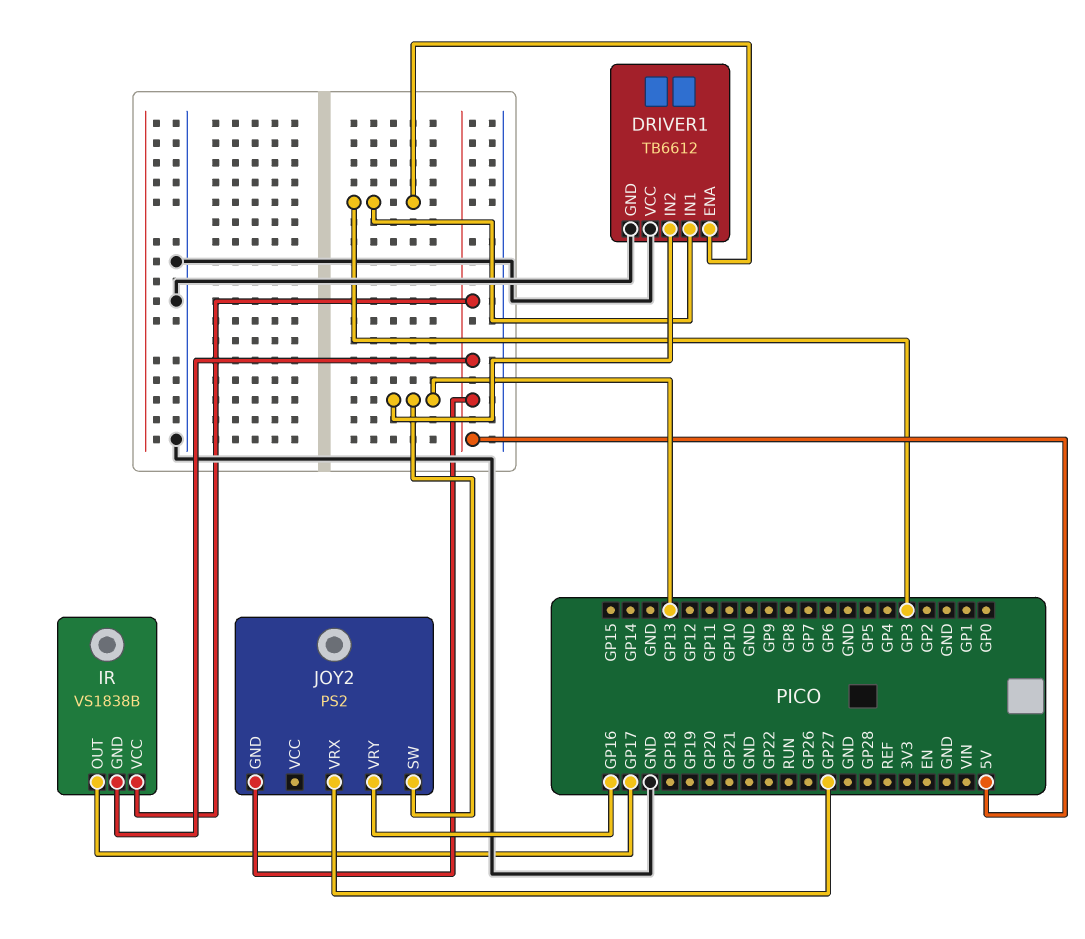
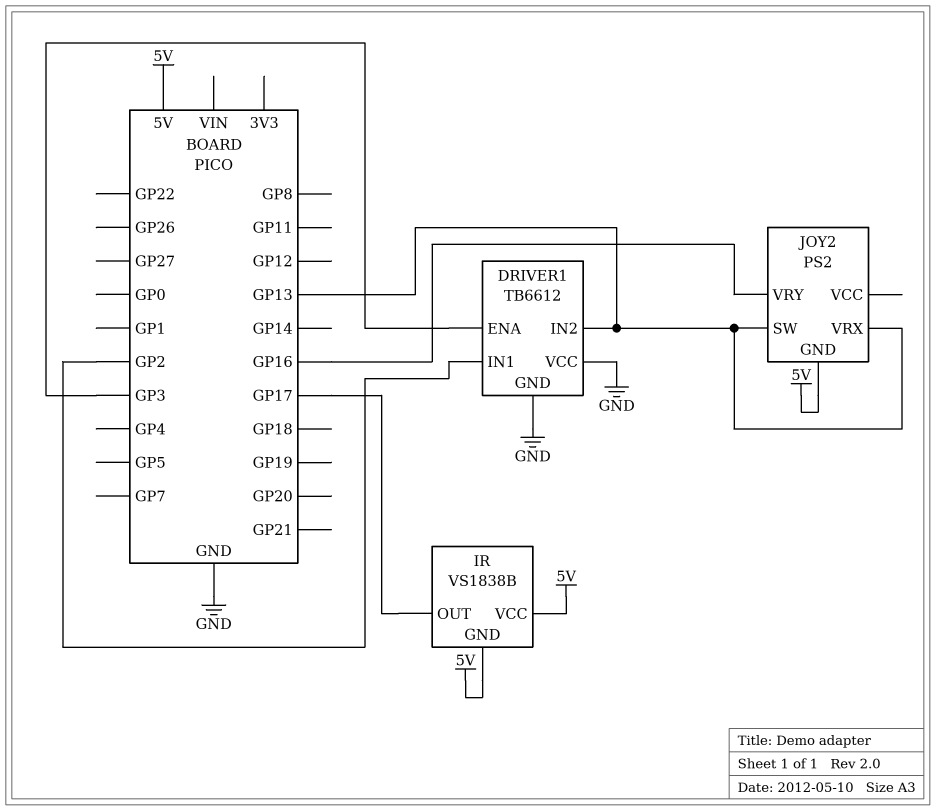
DRIVER1 pin IN1: GP3 -> GP2
JOY2 pin VRX: GP27 -> GP13

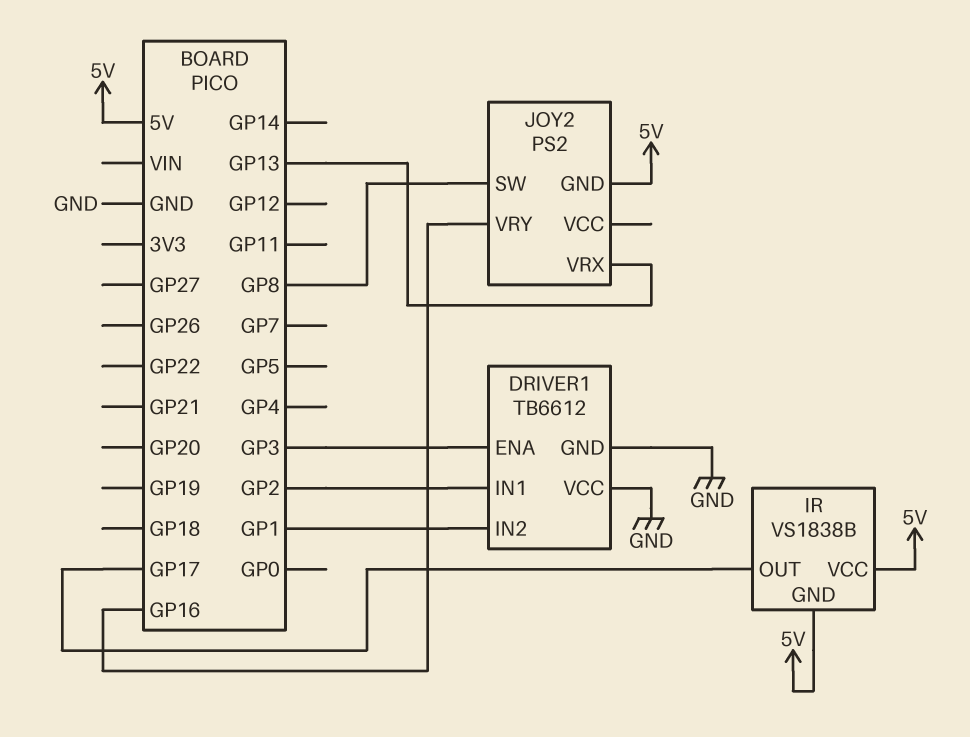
DRIVER1 pin IN2: GP13 -> GP1
JOY2 pin SW: GP13 -> GP8

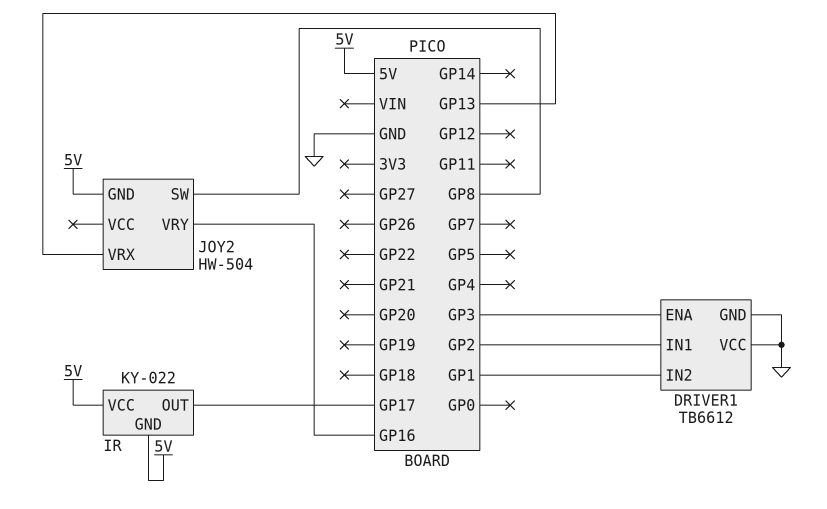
IR: VS1838B -> KY-022
JOY2: PS2 -> HW-504

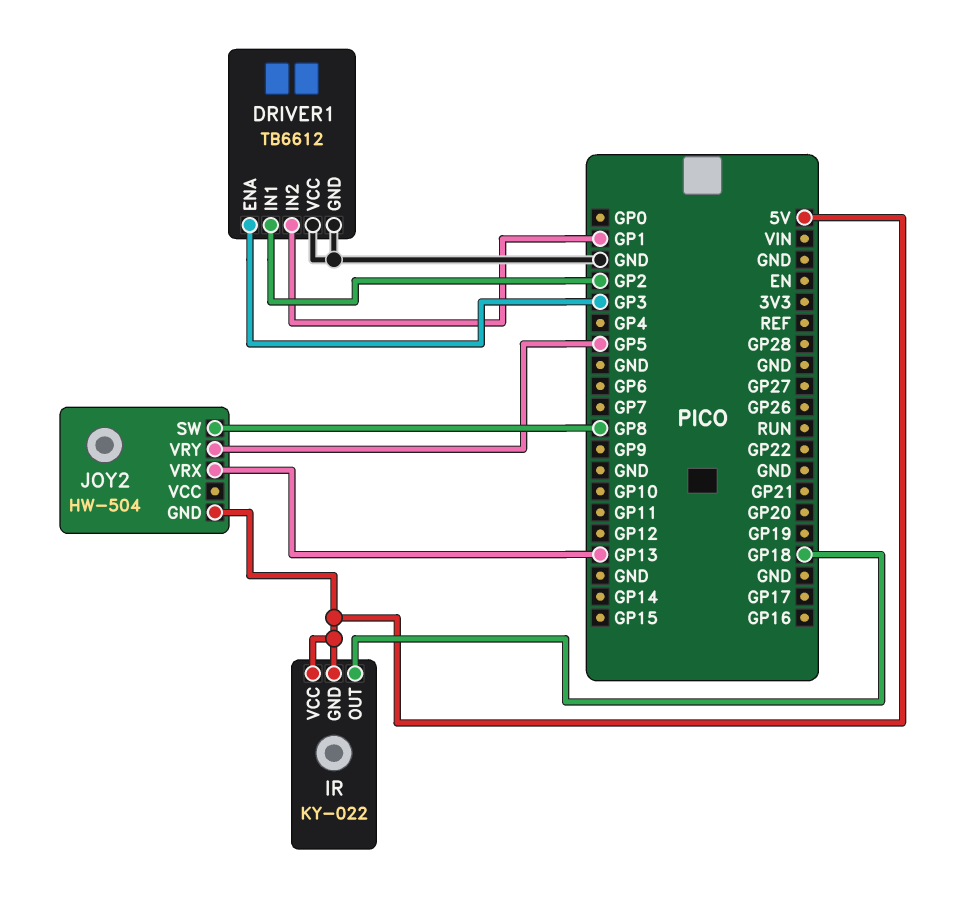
IR pin OUT: GP17 -> GP18
JOY2 pin VRY: GP16 -> GP5

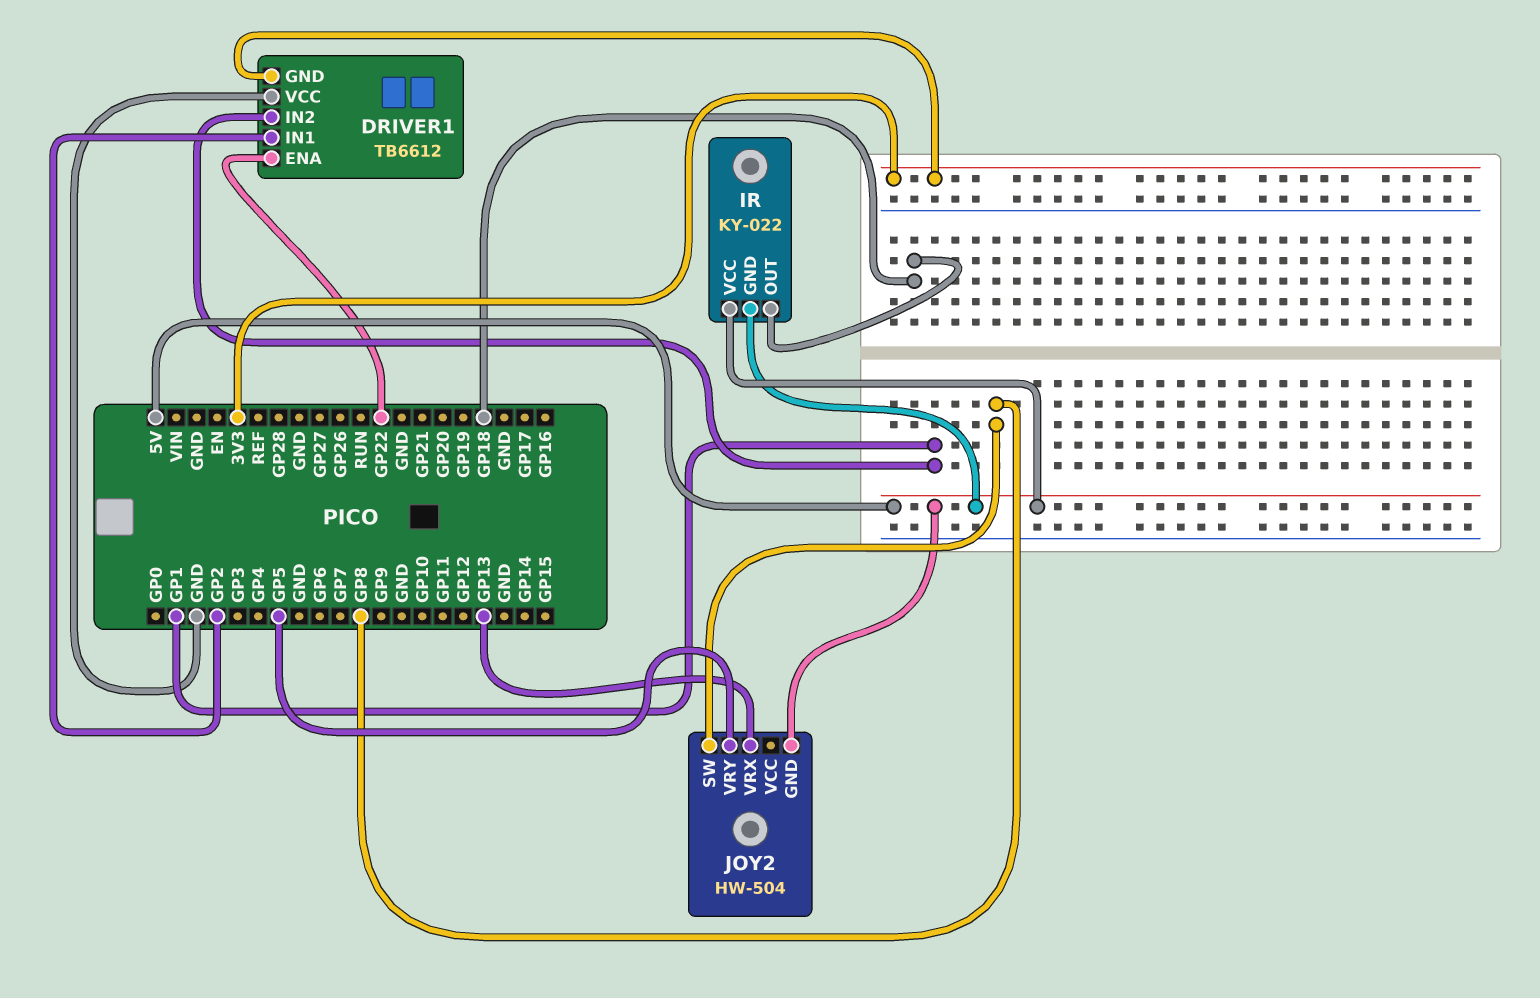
DRIVER1 pin ENA: GP3 -> GP22
DRIVER1 pin GND: GND -> 3V3

